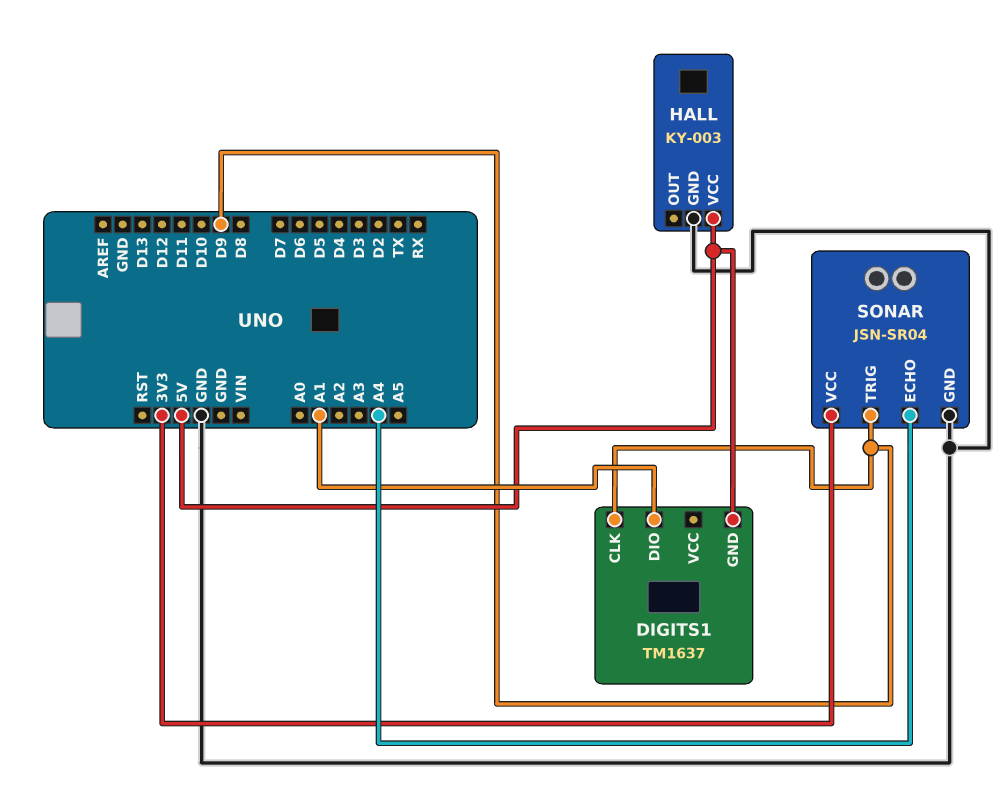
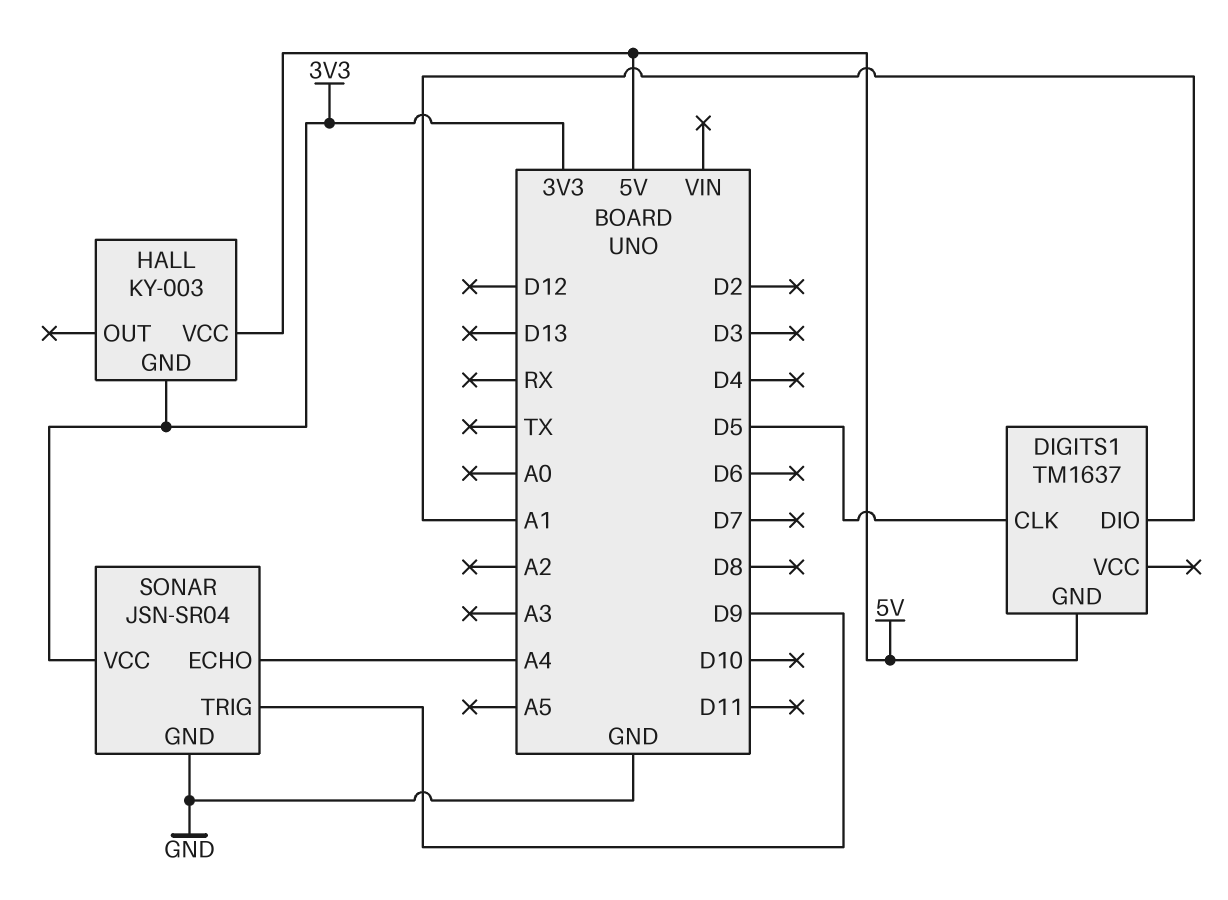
DIGITS1 pin CLK: D9 -> D5
HALL pin GND: GND -> 3V3

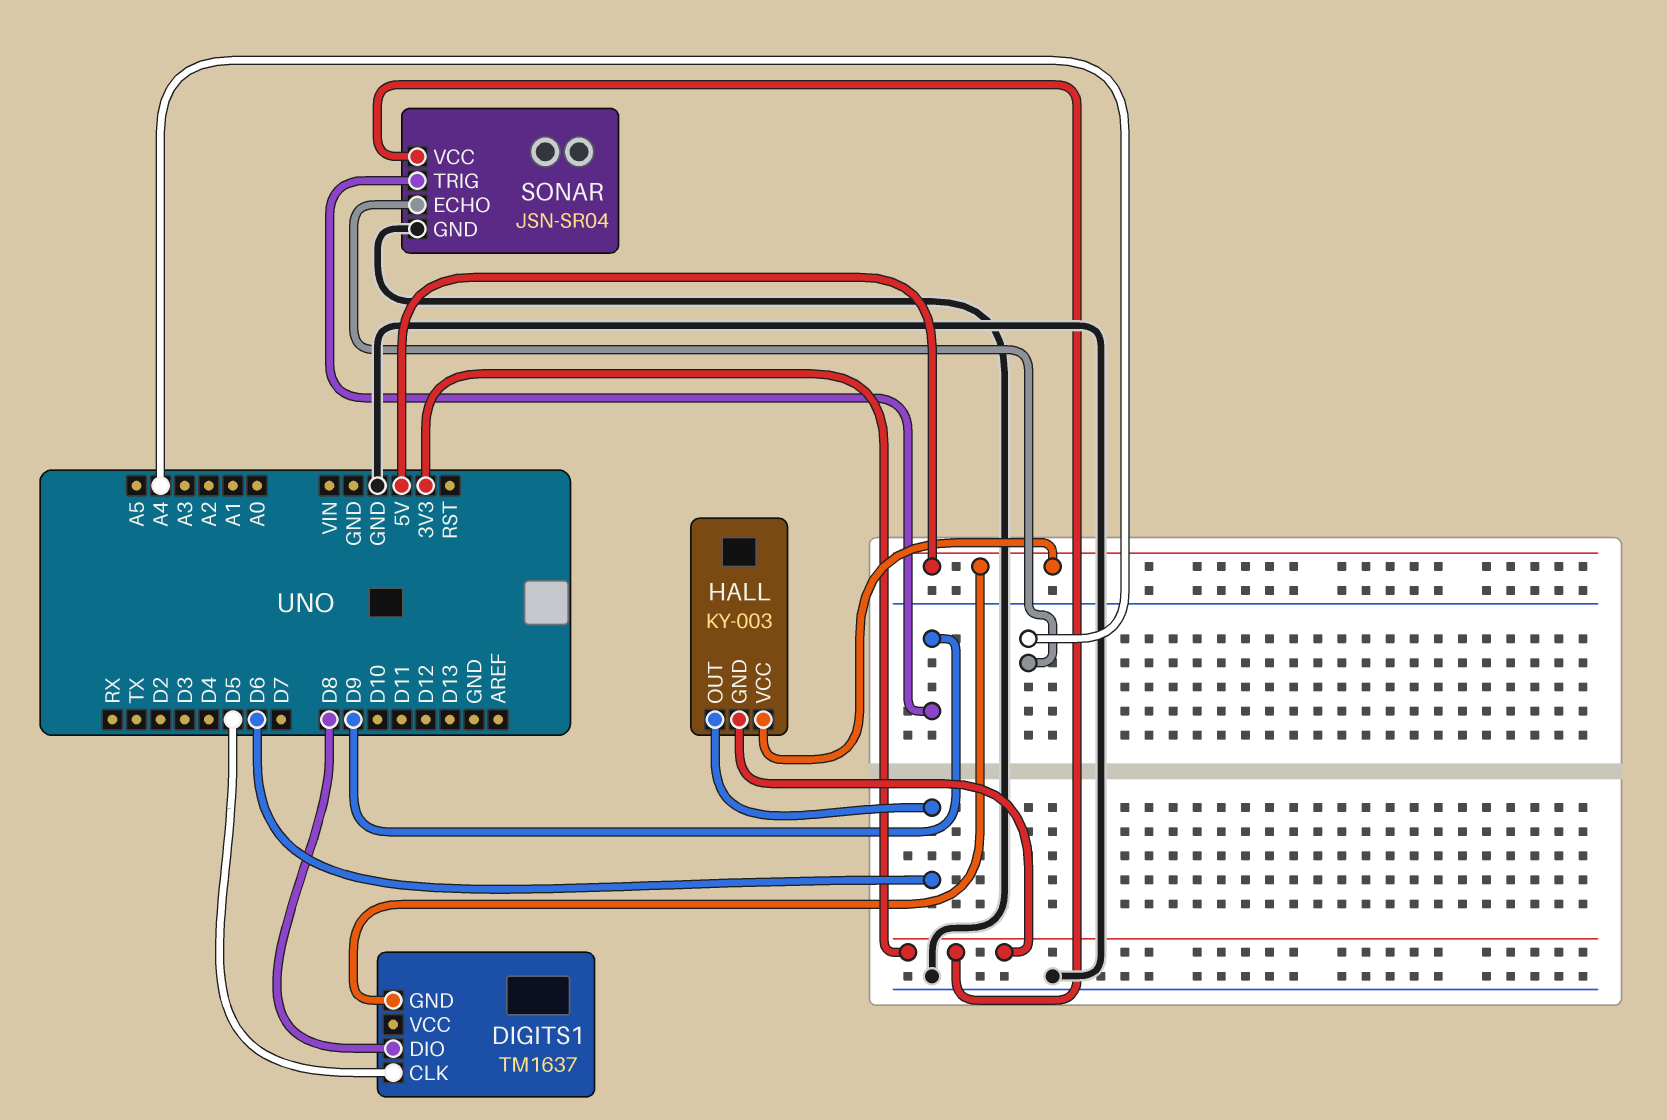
DIGITS1 pin DIO: A1 -> D8
HALL pin OUT: none -> D6

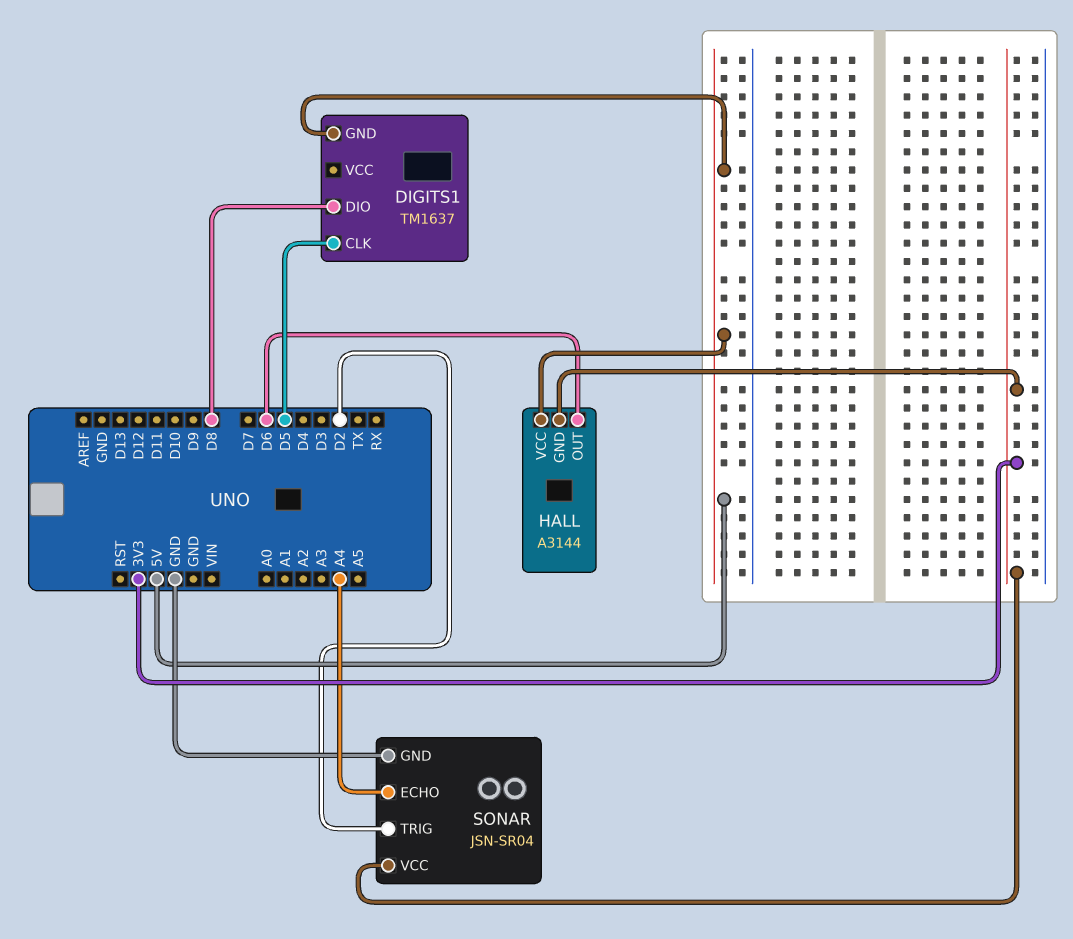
HALL: KY-003 -> A3144
SONAR pin TRIG: D9 -> D2

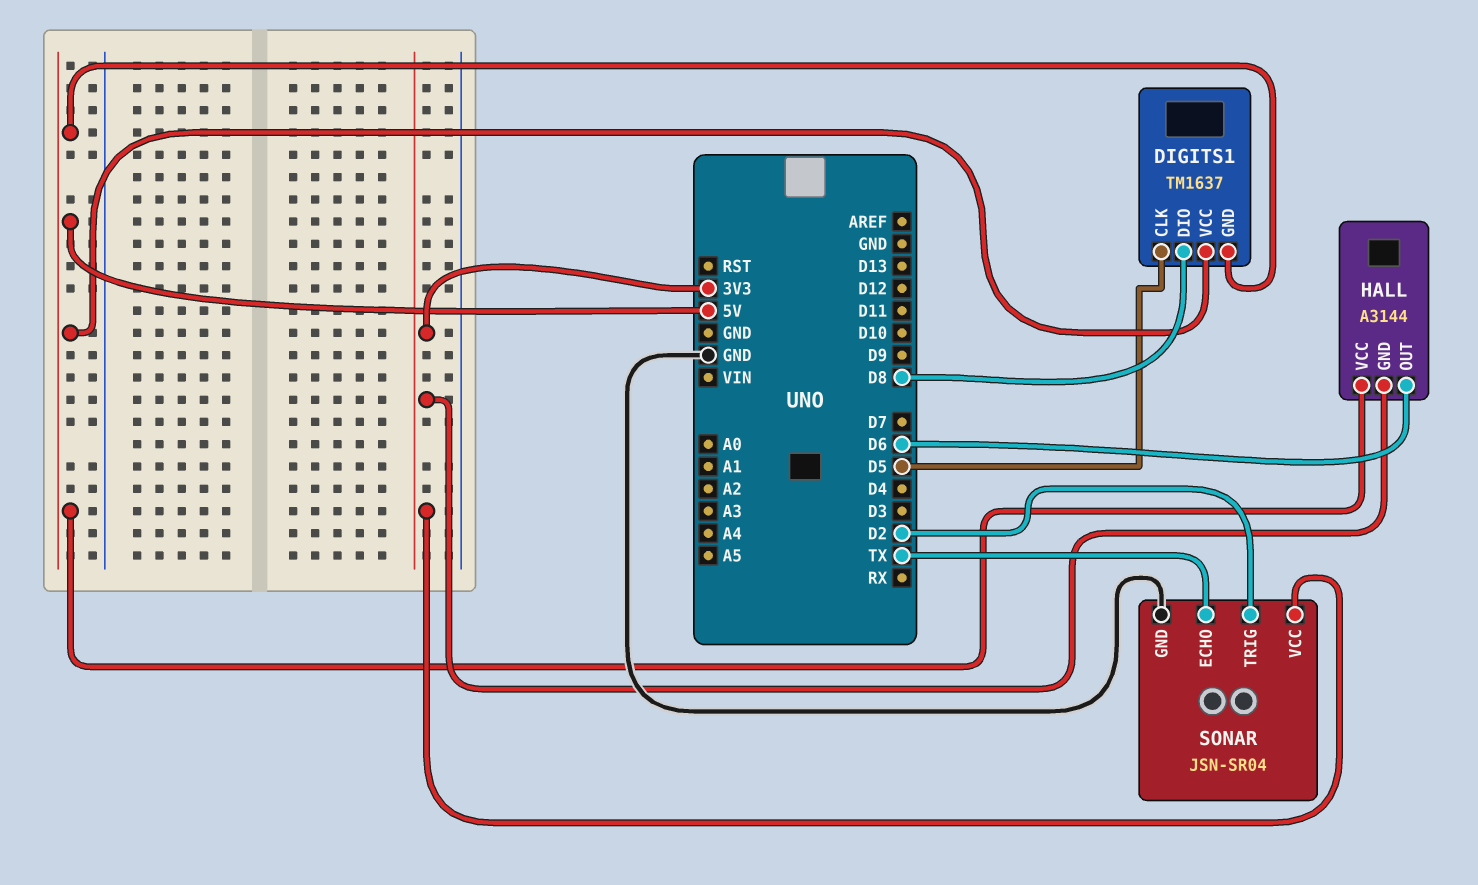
DIGITS1 pin VCC: none -> 5V
SONAR pin ECHO: A4 -> TX

